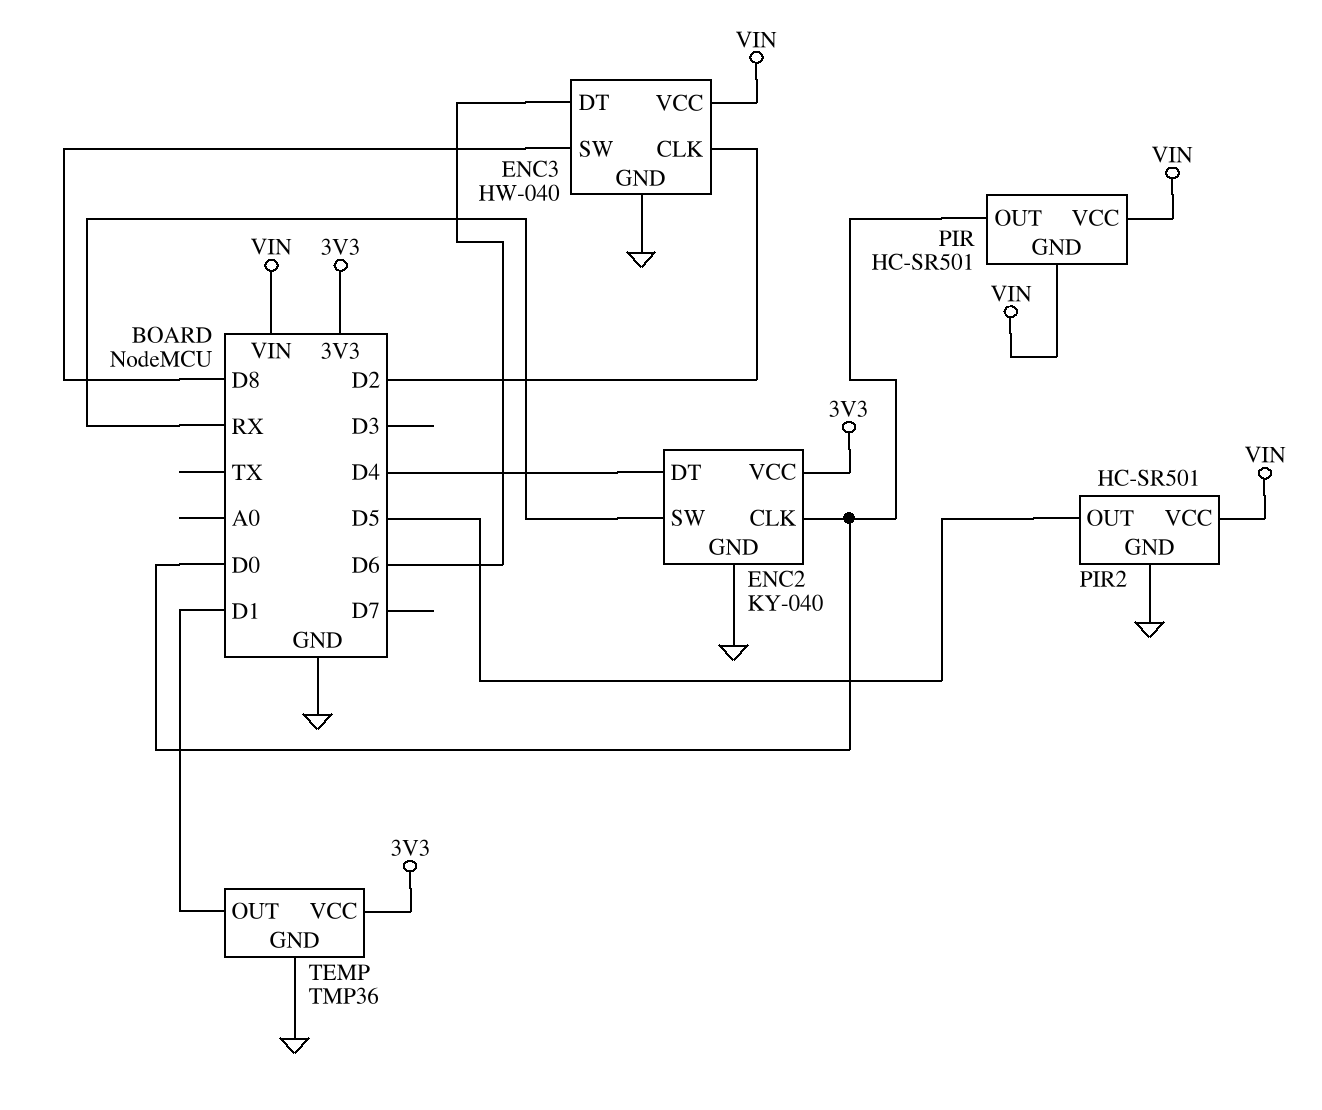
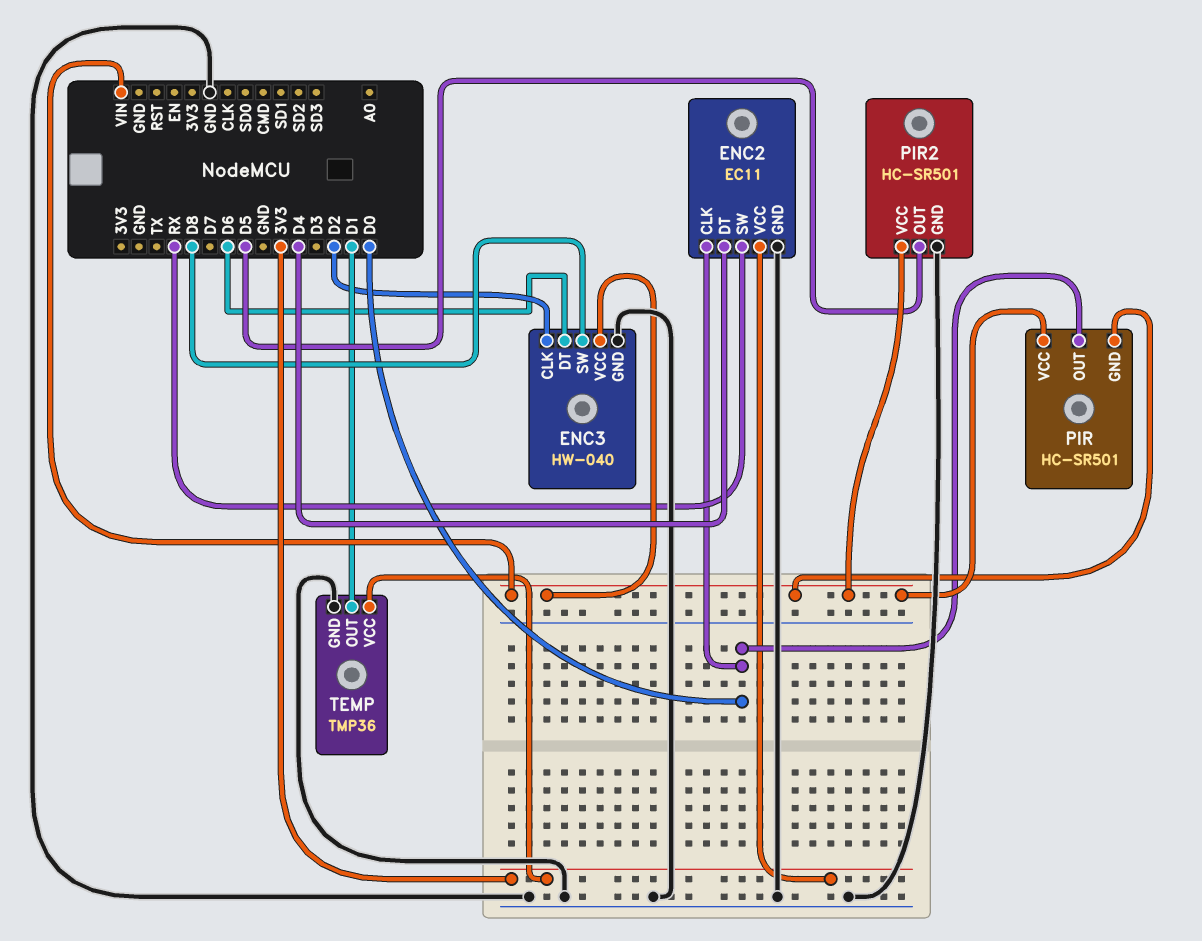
ENC2: KY-040 -> EC11

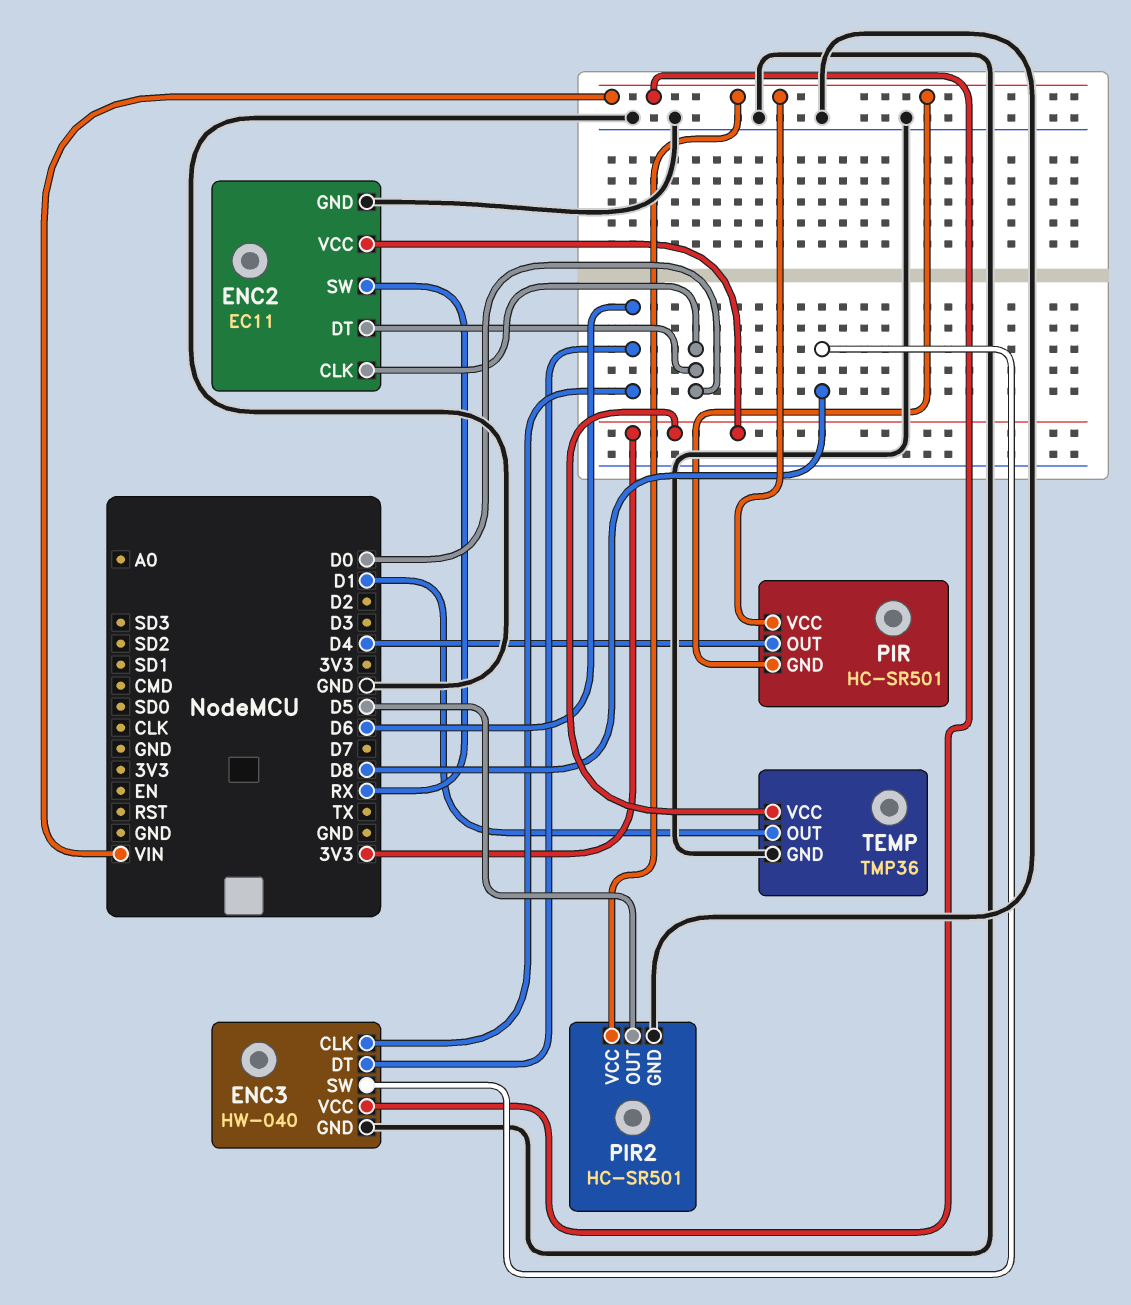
ENC2 pin DT: D4 -> D0
ENC3 pin CLK: D2 -> D6
PIR pin OUT: D0 -> D4

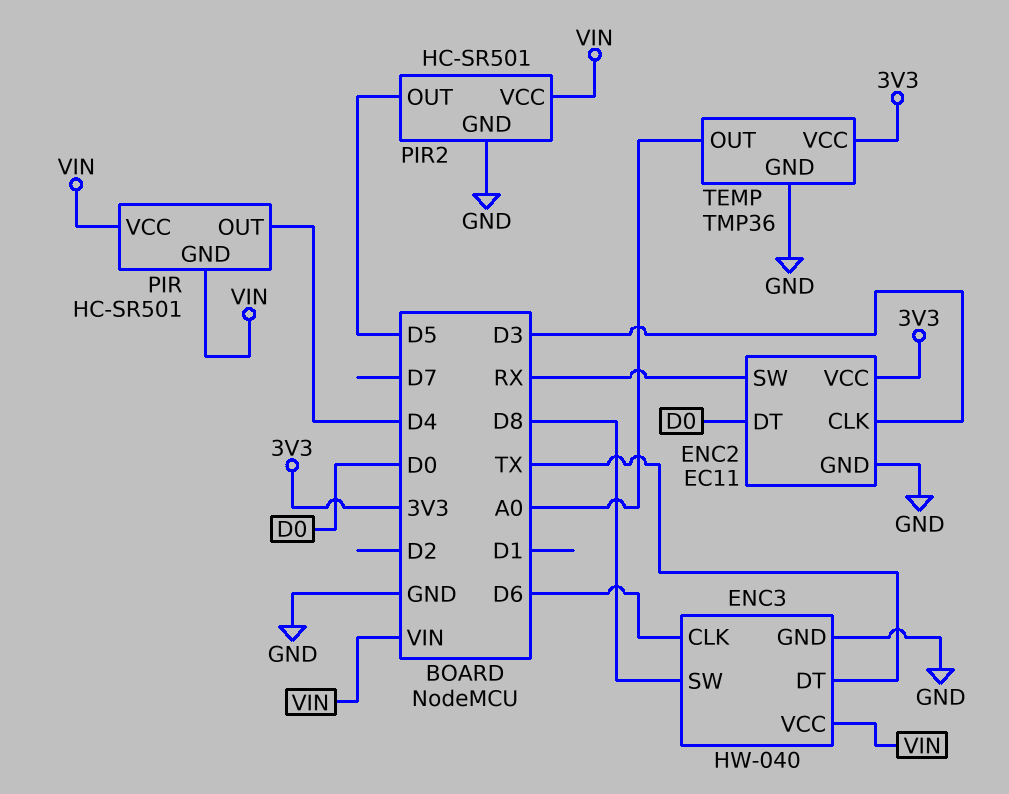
ENC2 pin CLK: D0 -> D3
ENC3 pin DT: D6 -> TX
TEMP pin OUT: D1 -> A0

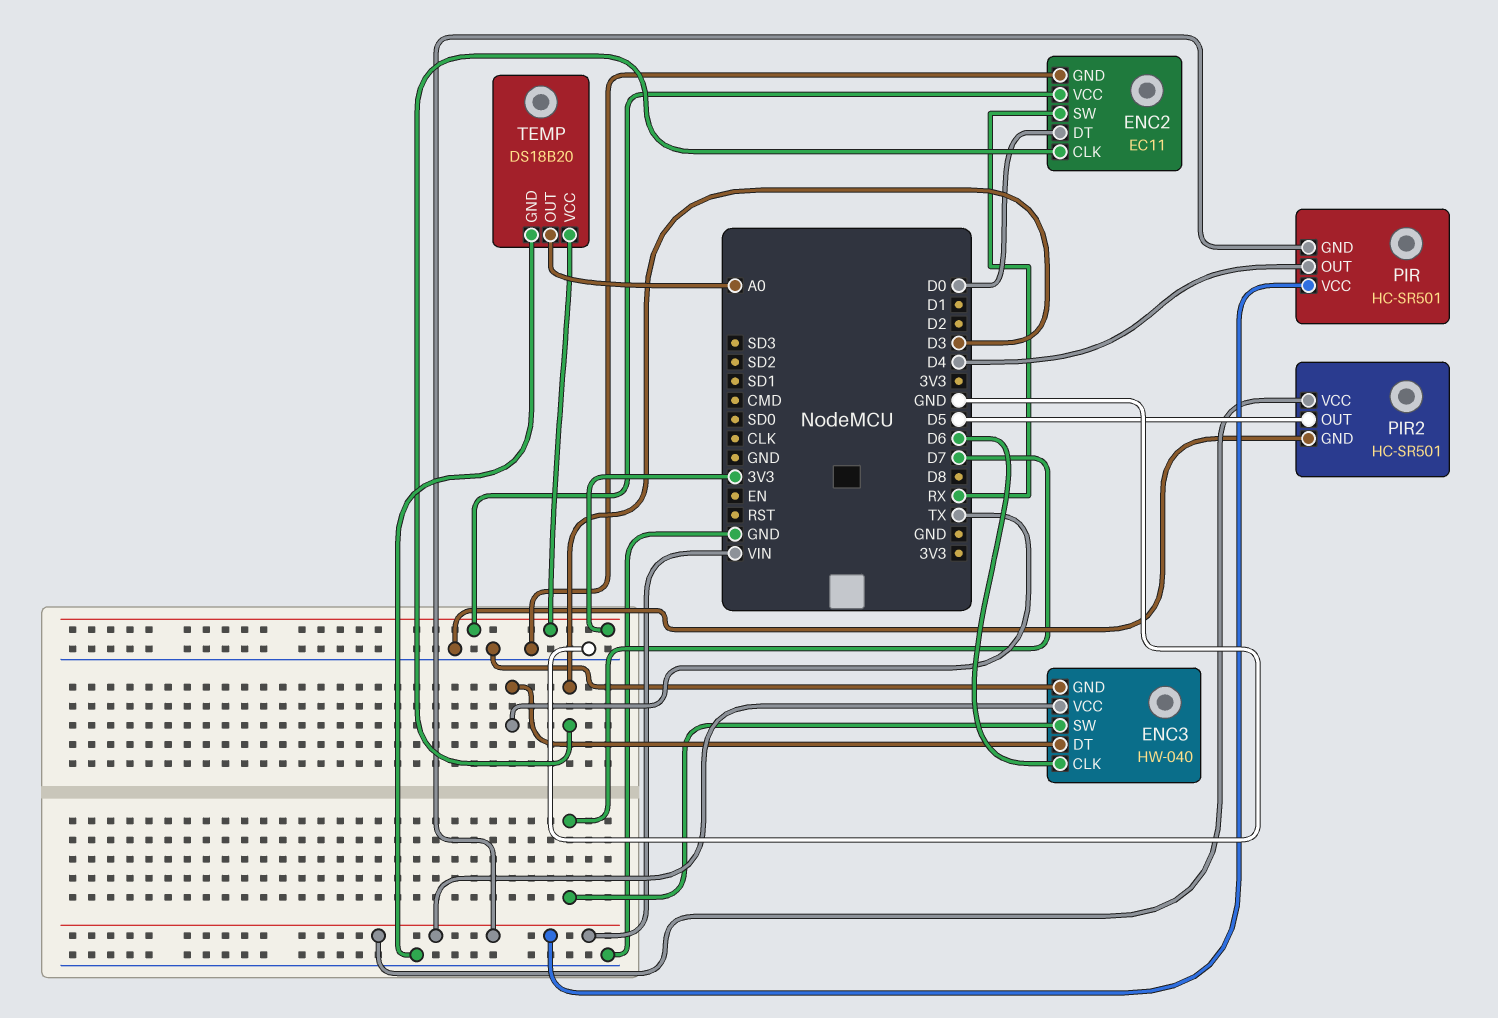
ENC3 pin SW: D8 -> D7
TEMP: TMP36 -> DS18B20

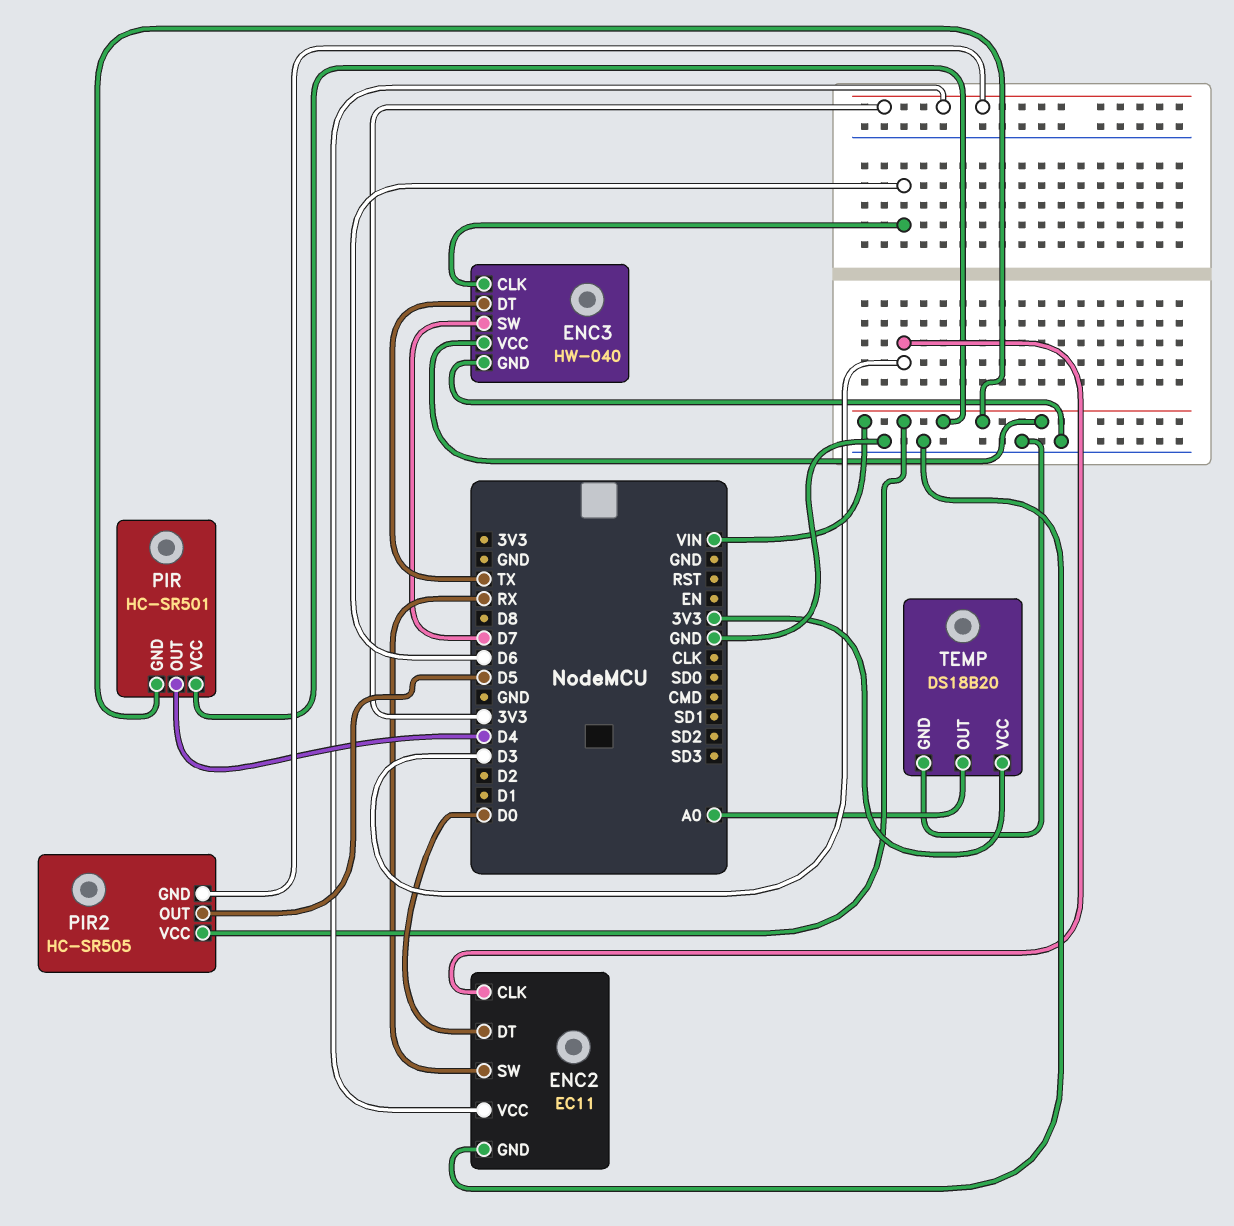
PIR2: HC-SR501 -> HC-SR505
PIR2 pin GND: GND -> 3V3

